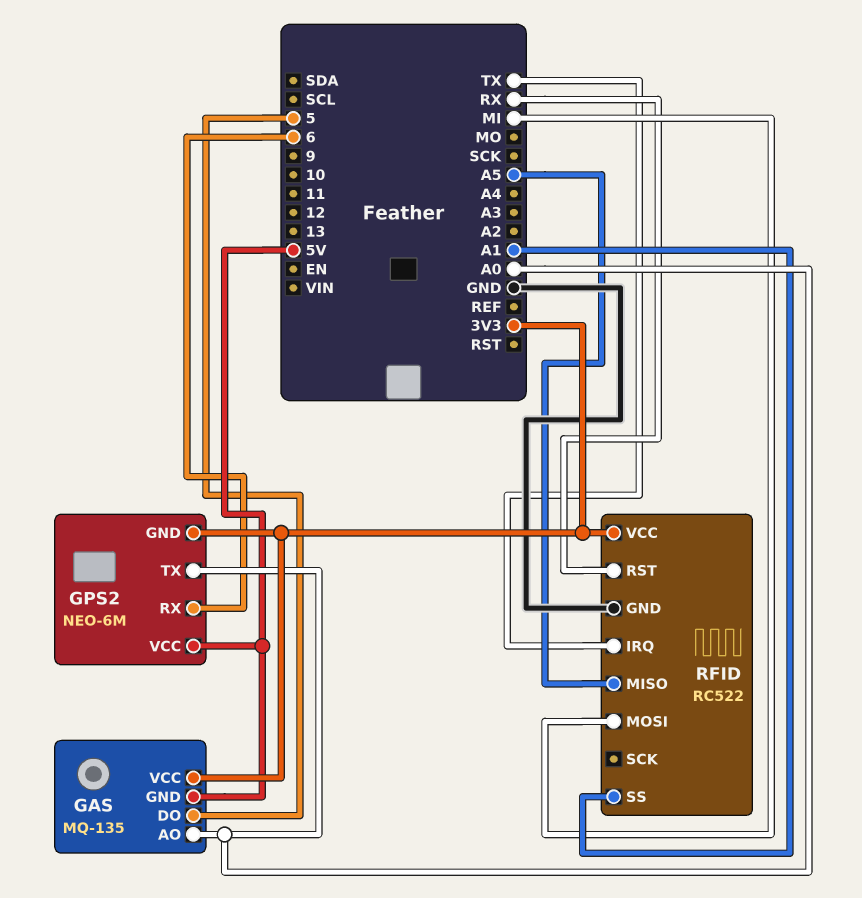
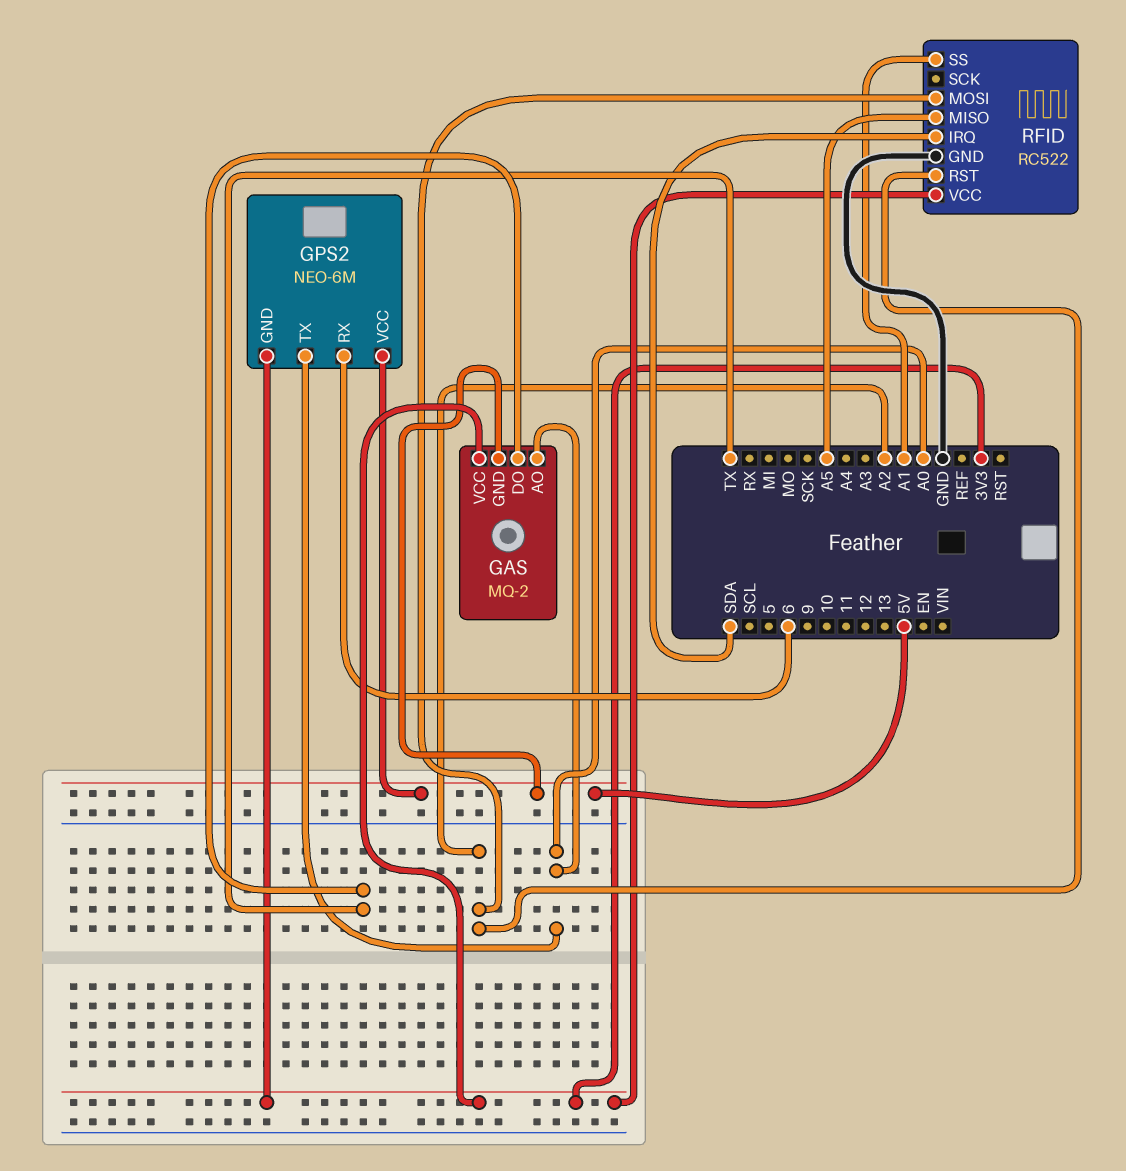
GAS: MQ-135 -> MQ-2
GAS pin DO: 5 -> TX
RFID pin IRQ: TX -> SDA
RFID pin MOSI: MI -> A2
RFID pin RST: RX -> A2

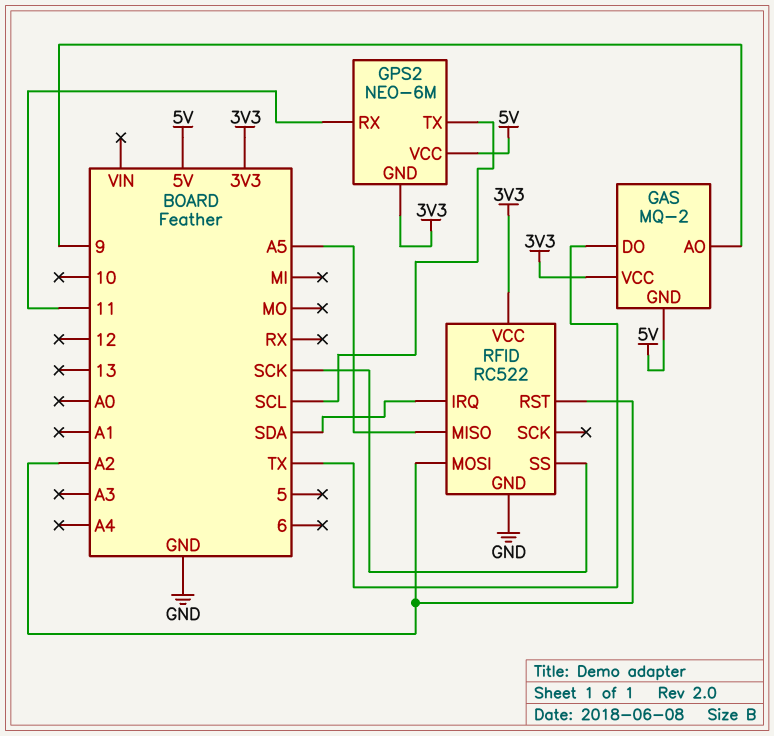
GAS pin AO: A0 -> 9
GPS2 pin RX: 6 -> 11
GPS2 pin TX: A0 -> SCL
RFID pin SS: A1 -> SCK

